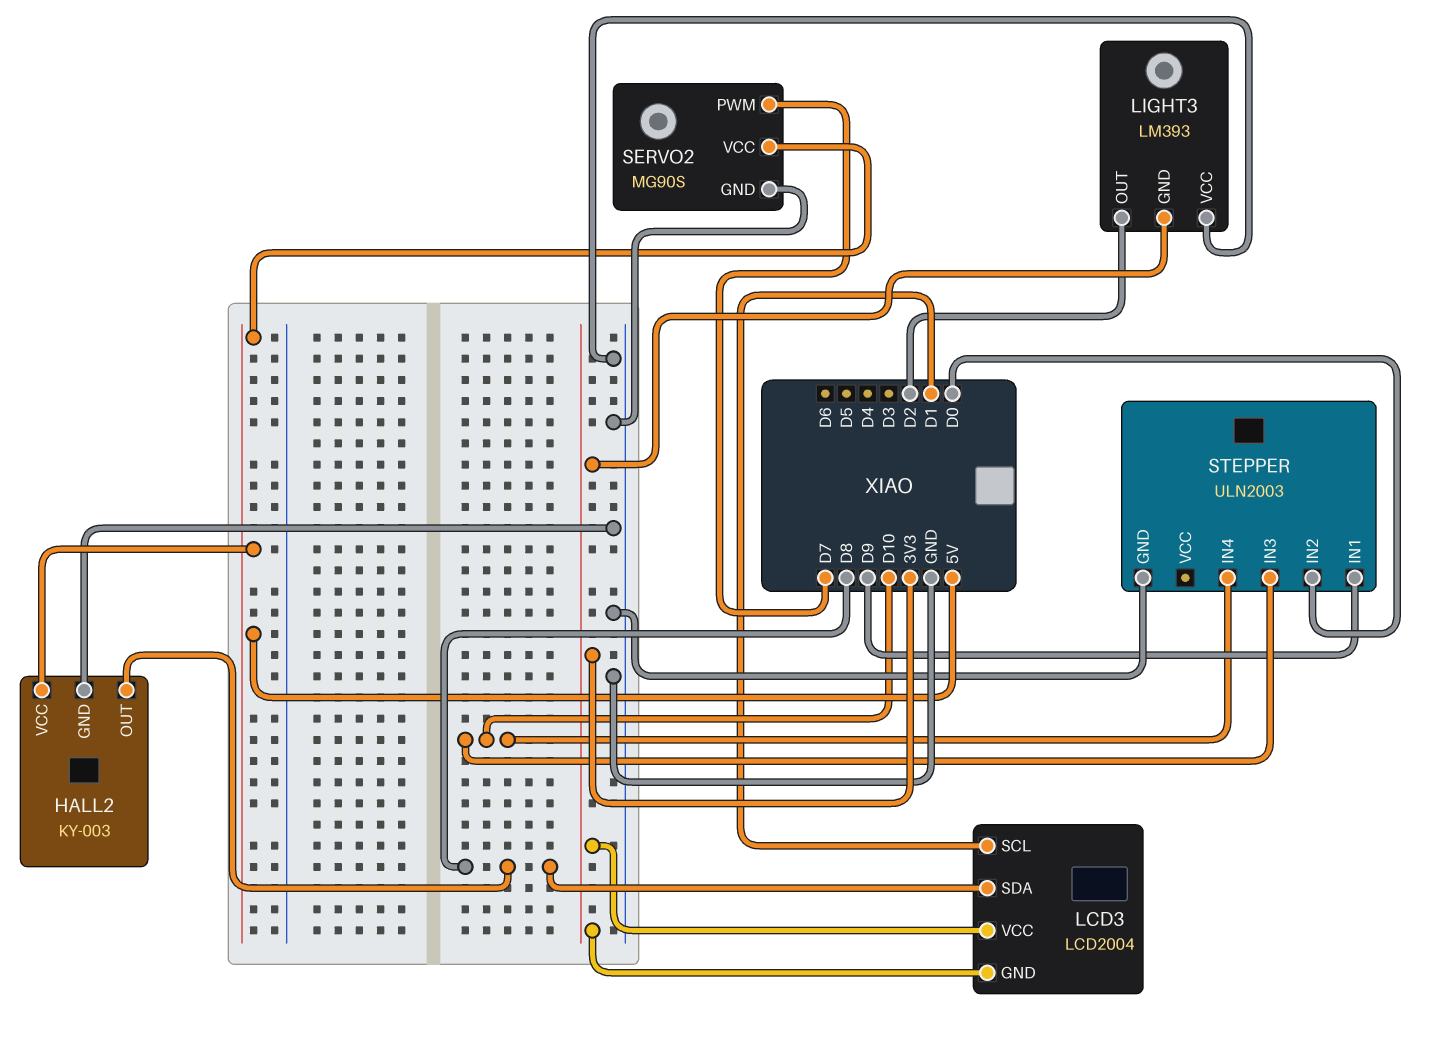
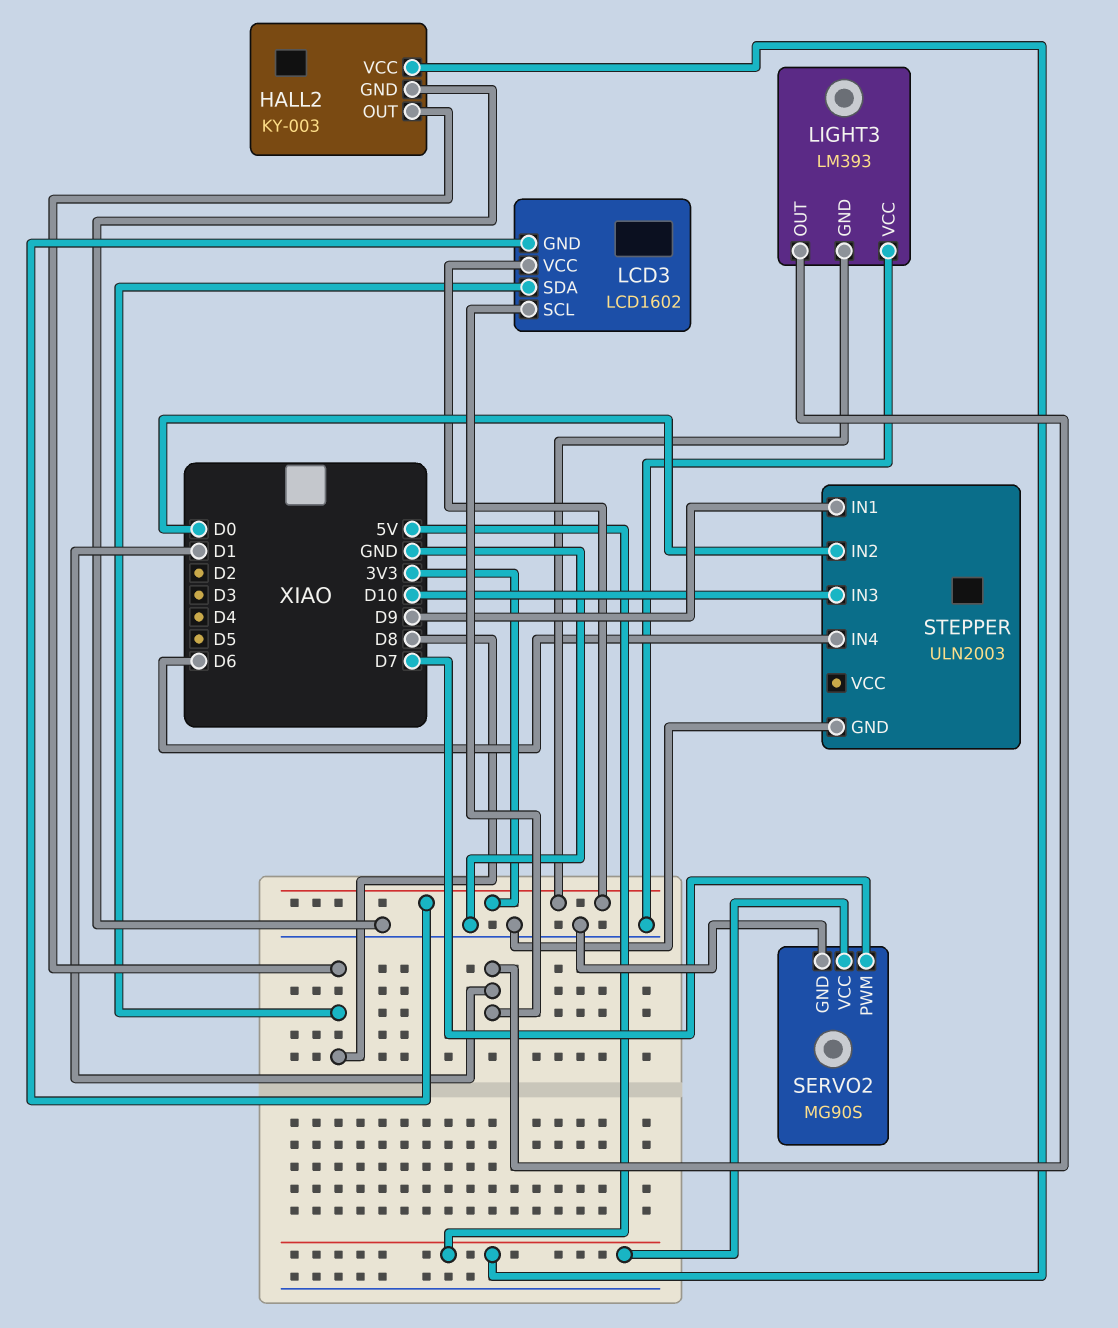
LCD3: LCD2004 -> LCD1602
LIGHT3 pin OUT: D2 -> D1
STEPPER pin IN4: D10 -> D6

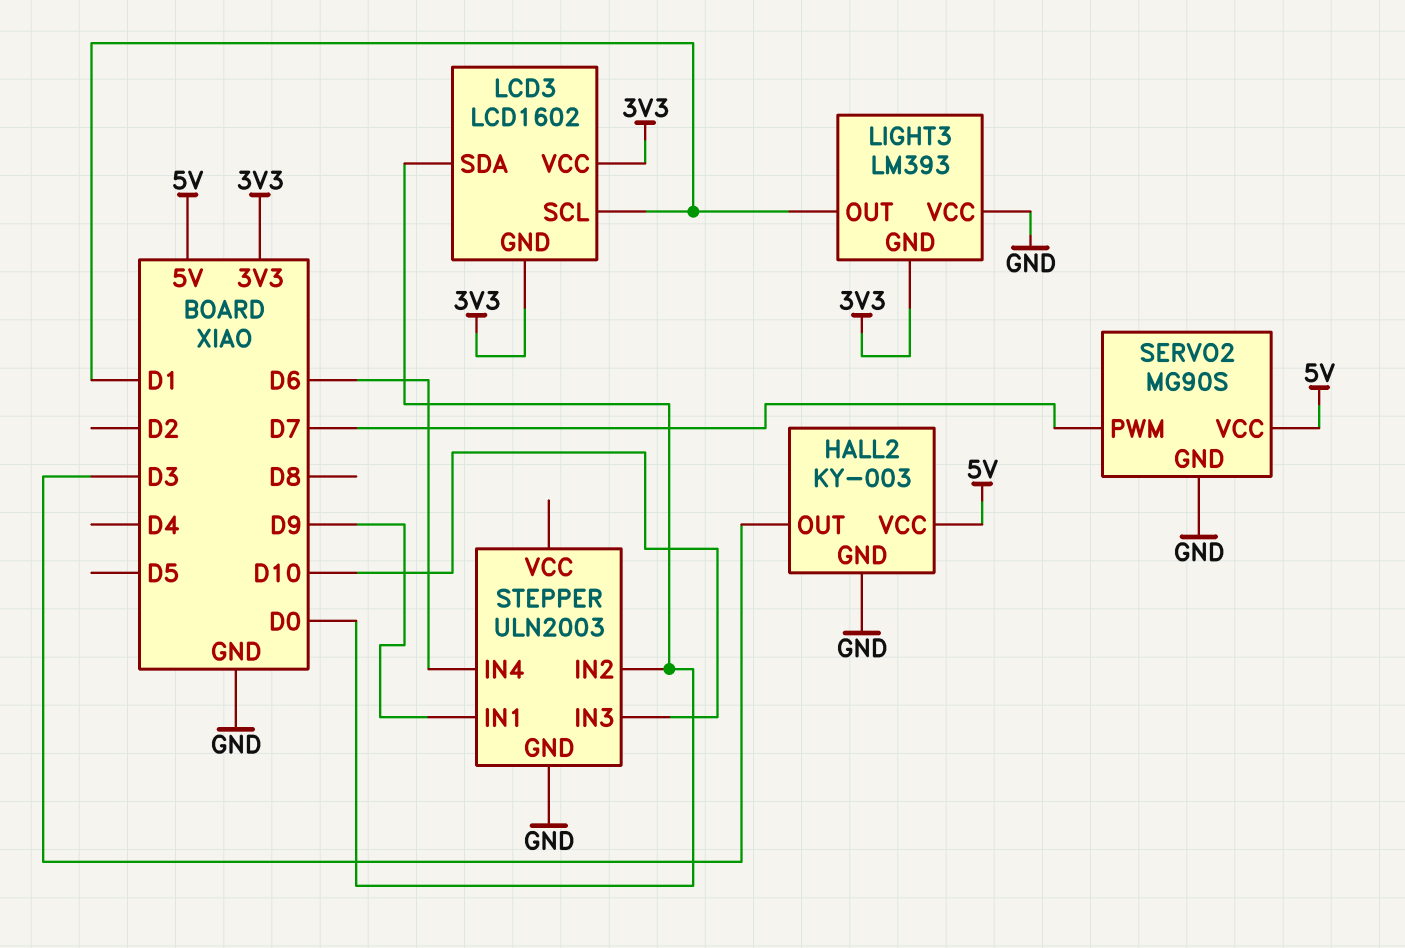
HALL2 pin OUT: D8 -> D3
LCD3 pin SDA: D8 -> D0

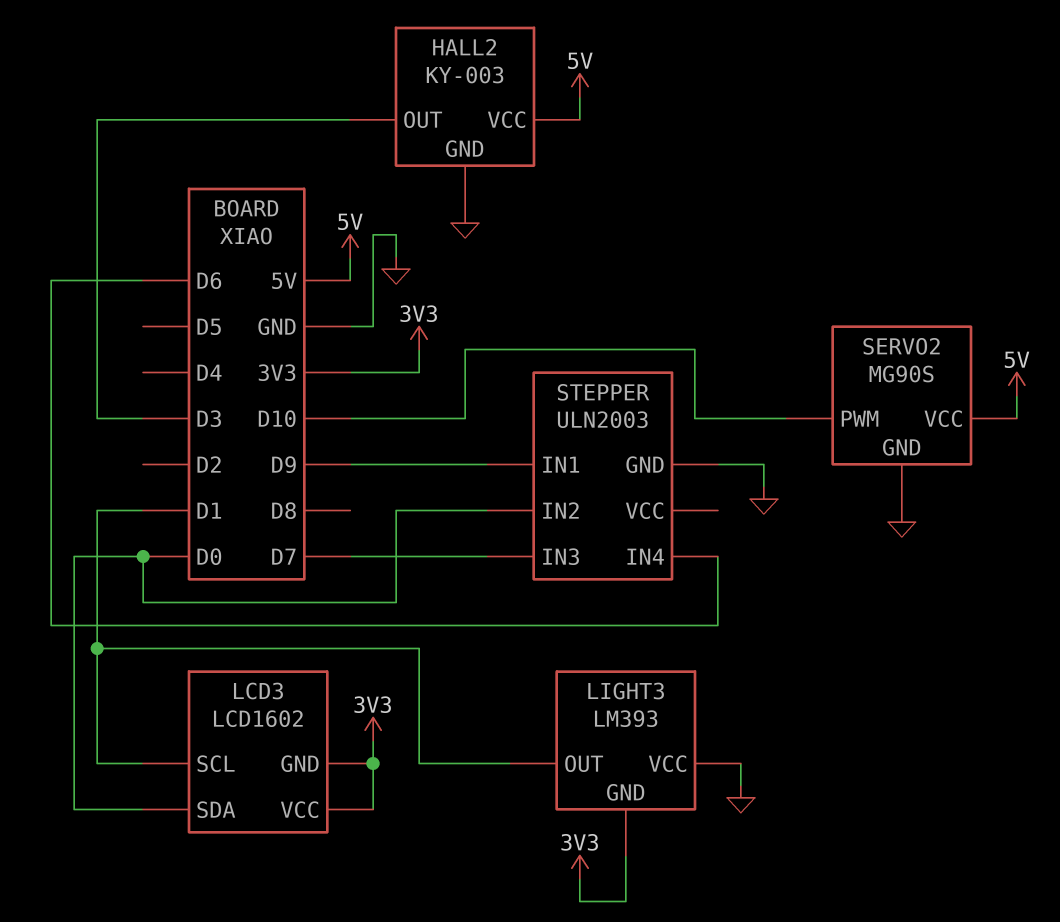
SERVO2 pin PWM: D7 -> D10
STEPPER pin IN3: D10 -> D7

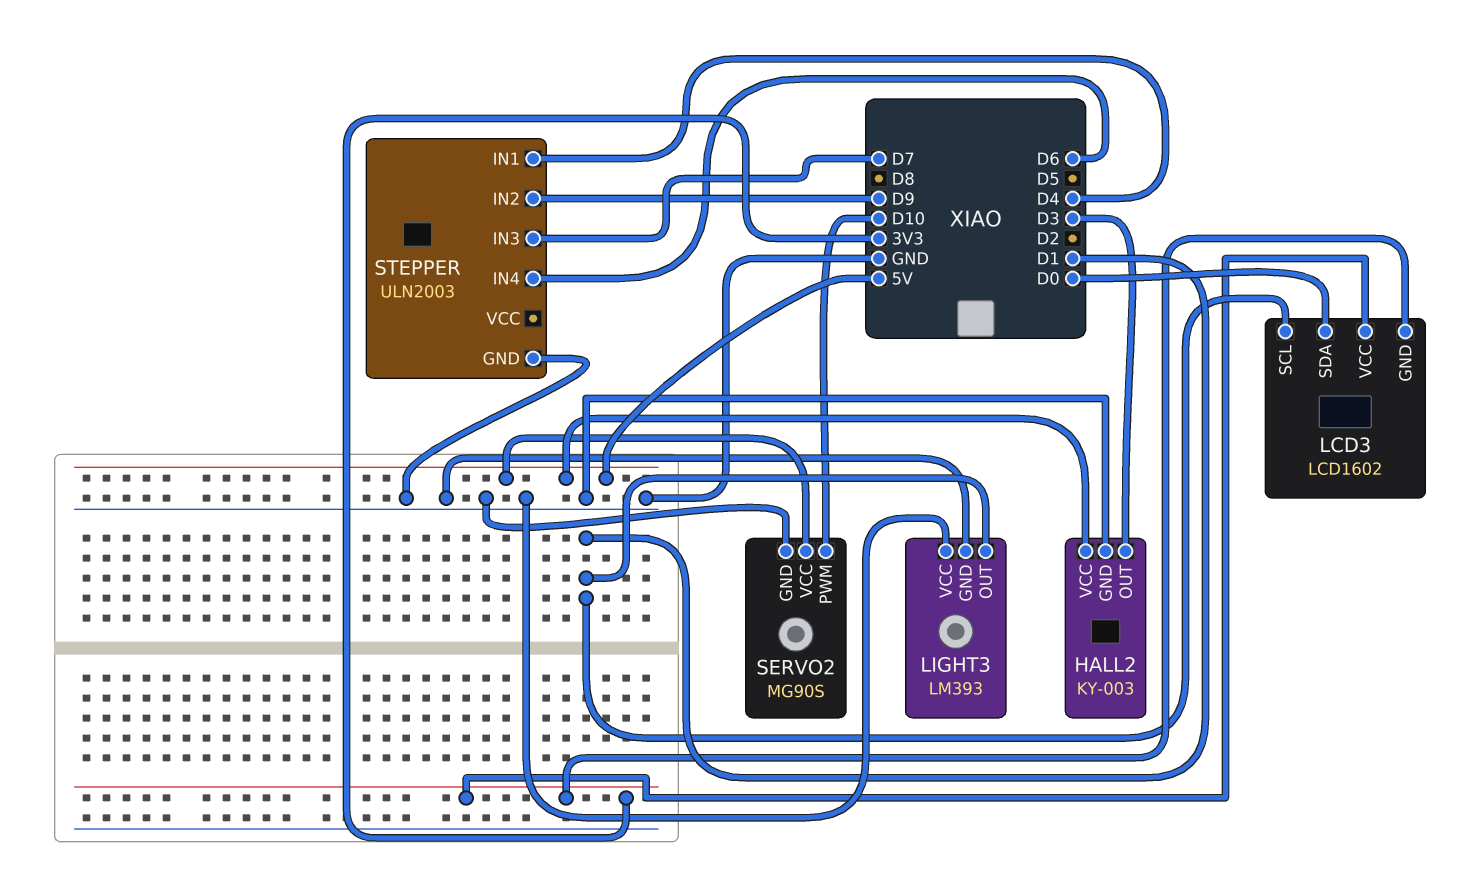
LIGHT3 pin GND: 3V3 -> GND
STEPPER pin IN1: D9 -> D4
STEPPER pin IN2: D0 -> D9

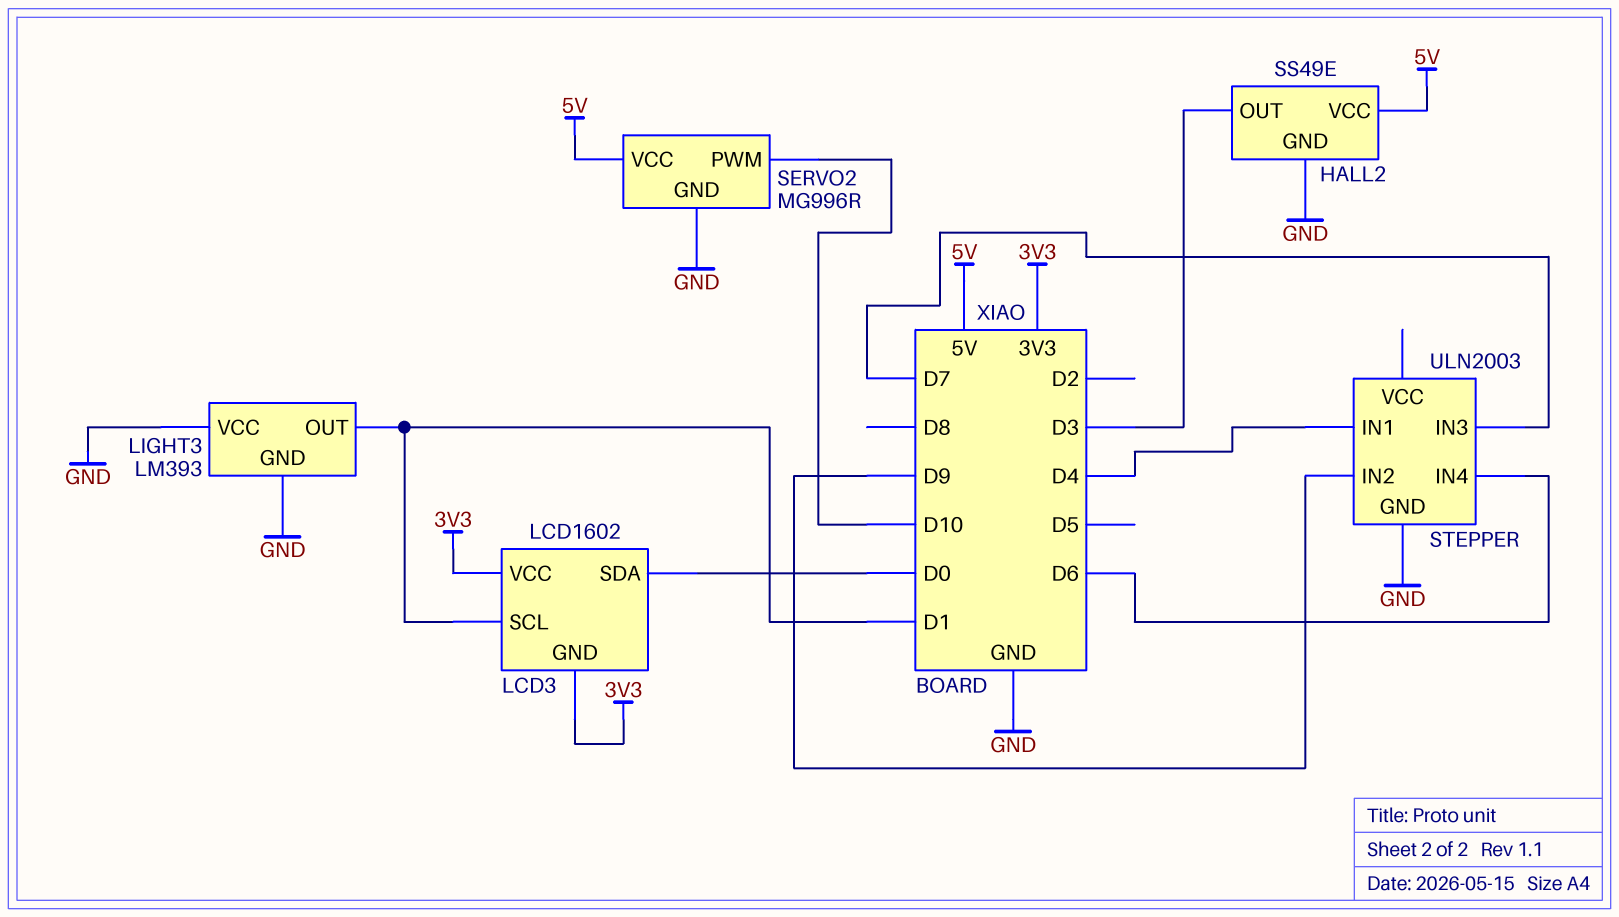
HALL2: KY-003 -> SS49E
SERVO2: MG90S -> MG996R

